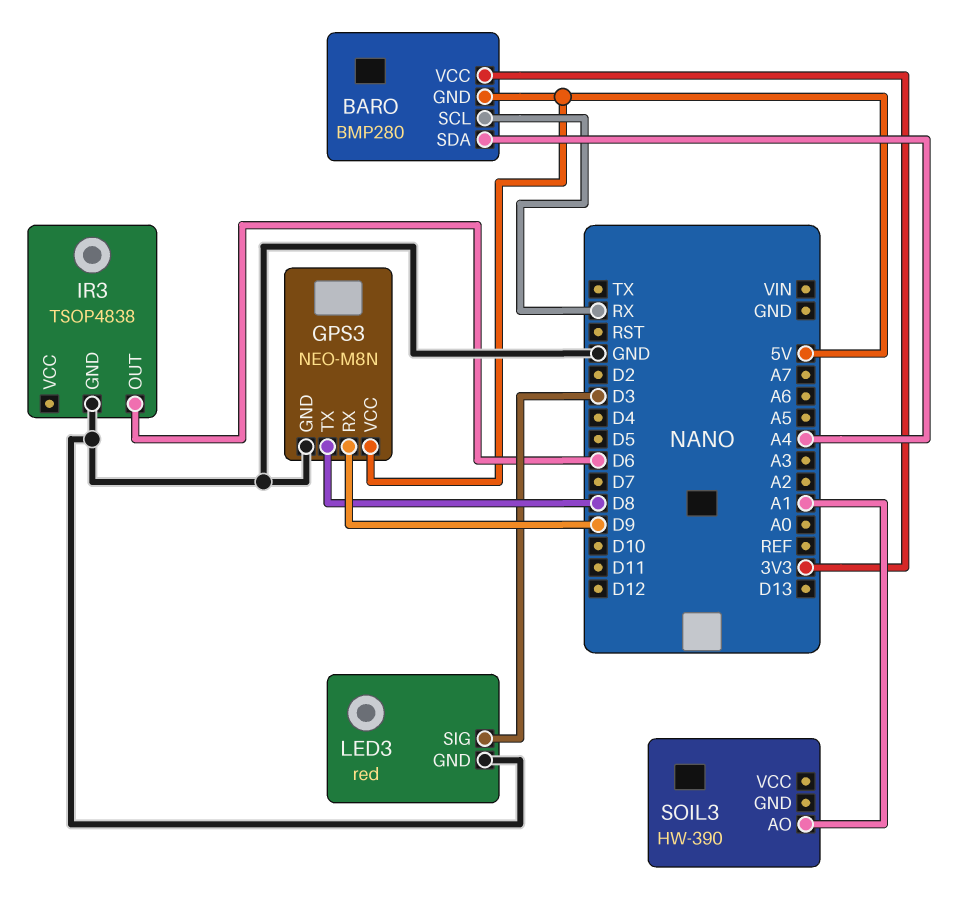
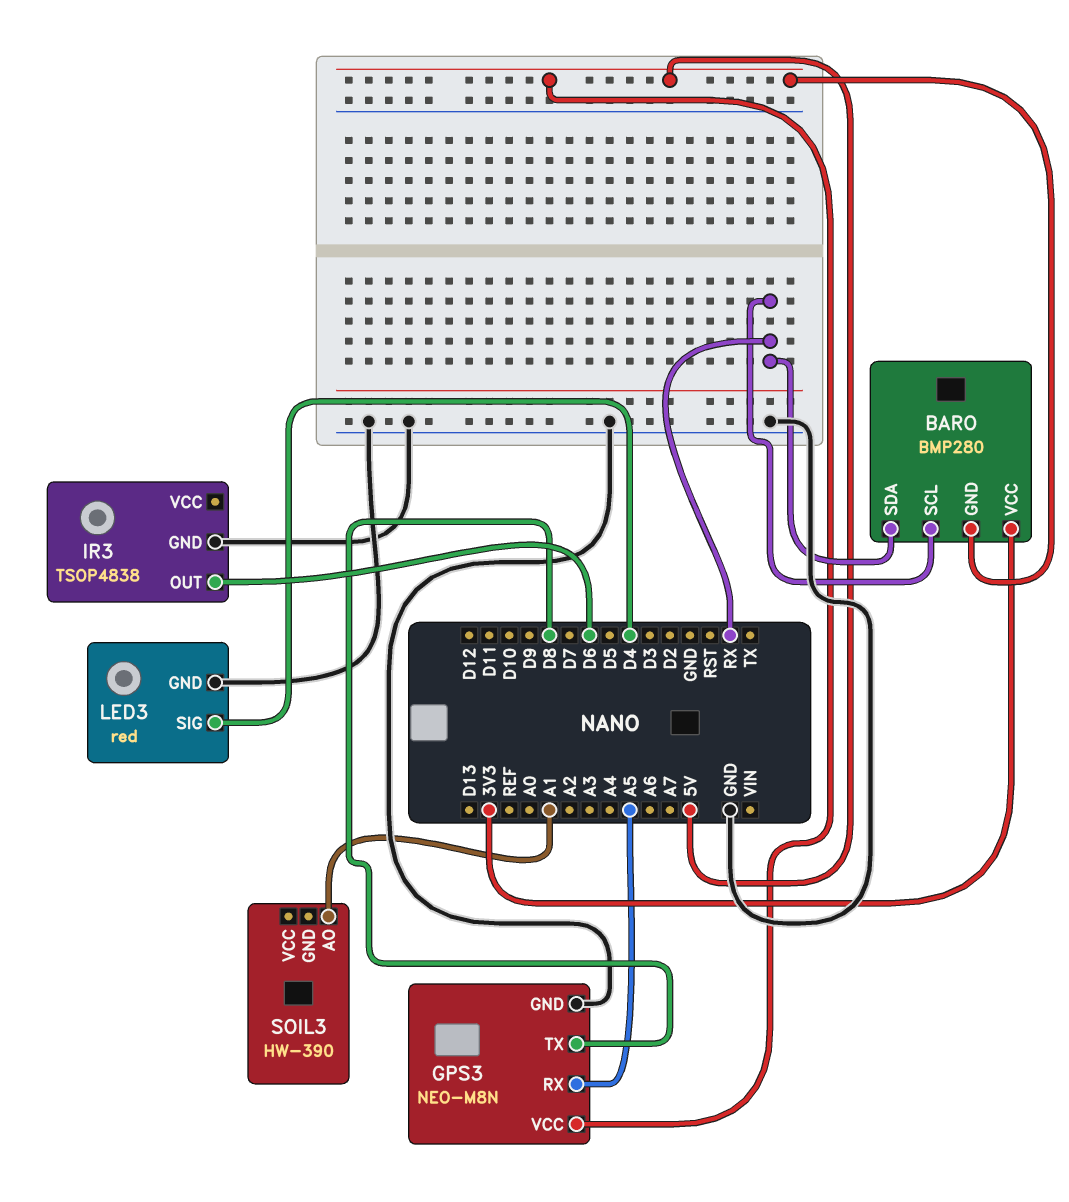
BARO pin SDA: A4 -> RX
GPS3 pin RX: D9 -> A5
LED3 pin SIG: D3 -> D4

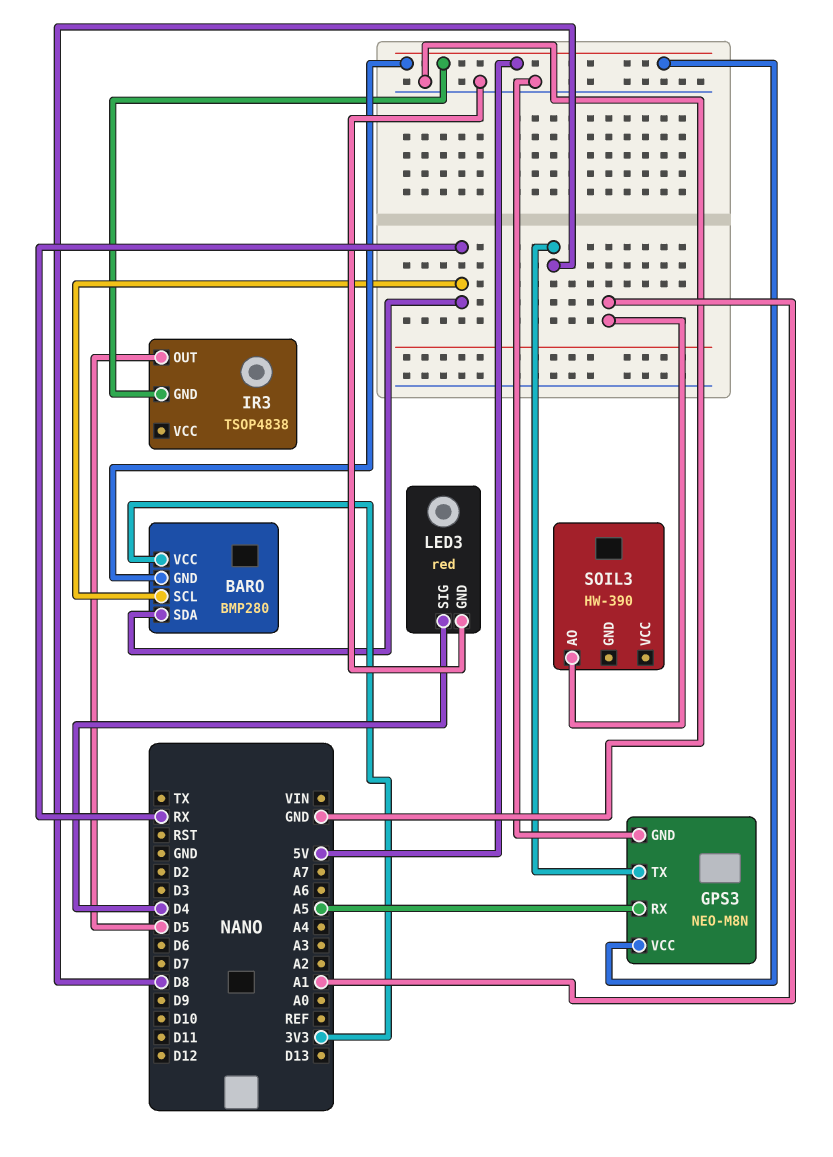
IR3 pin GND: GND -> 5V
IR3 pin OUT: D6 -> D5

